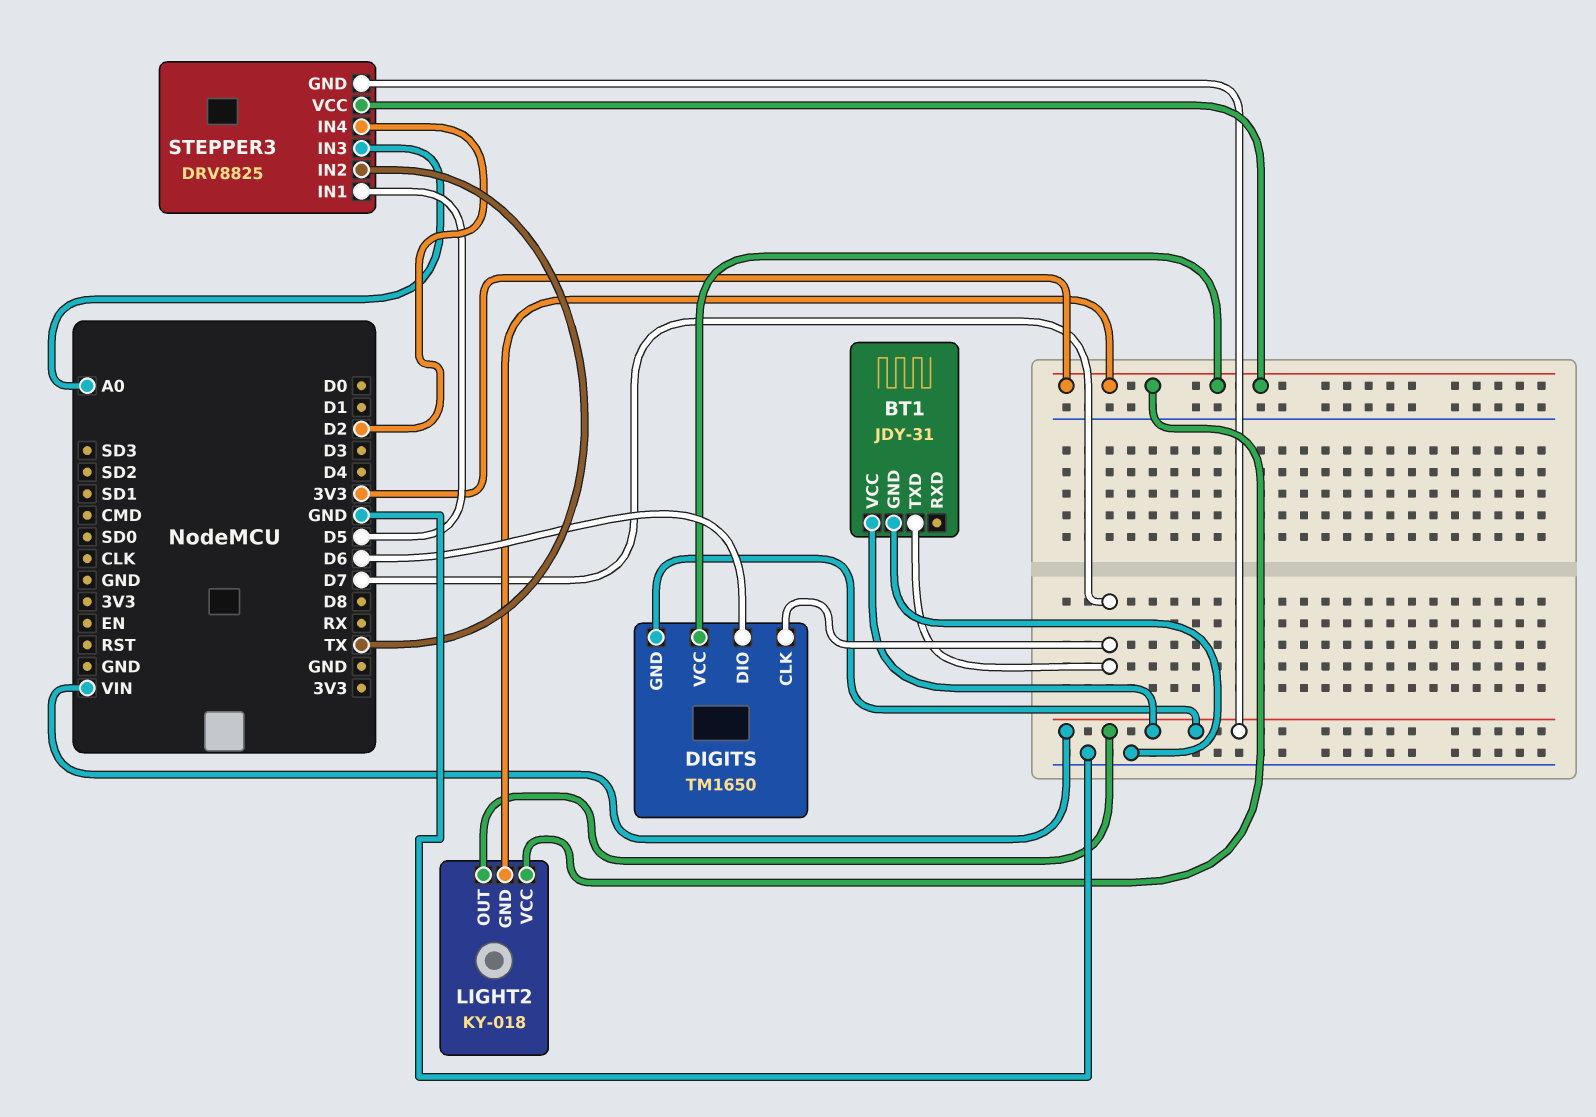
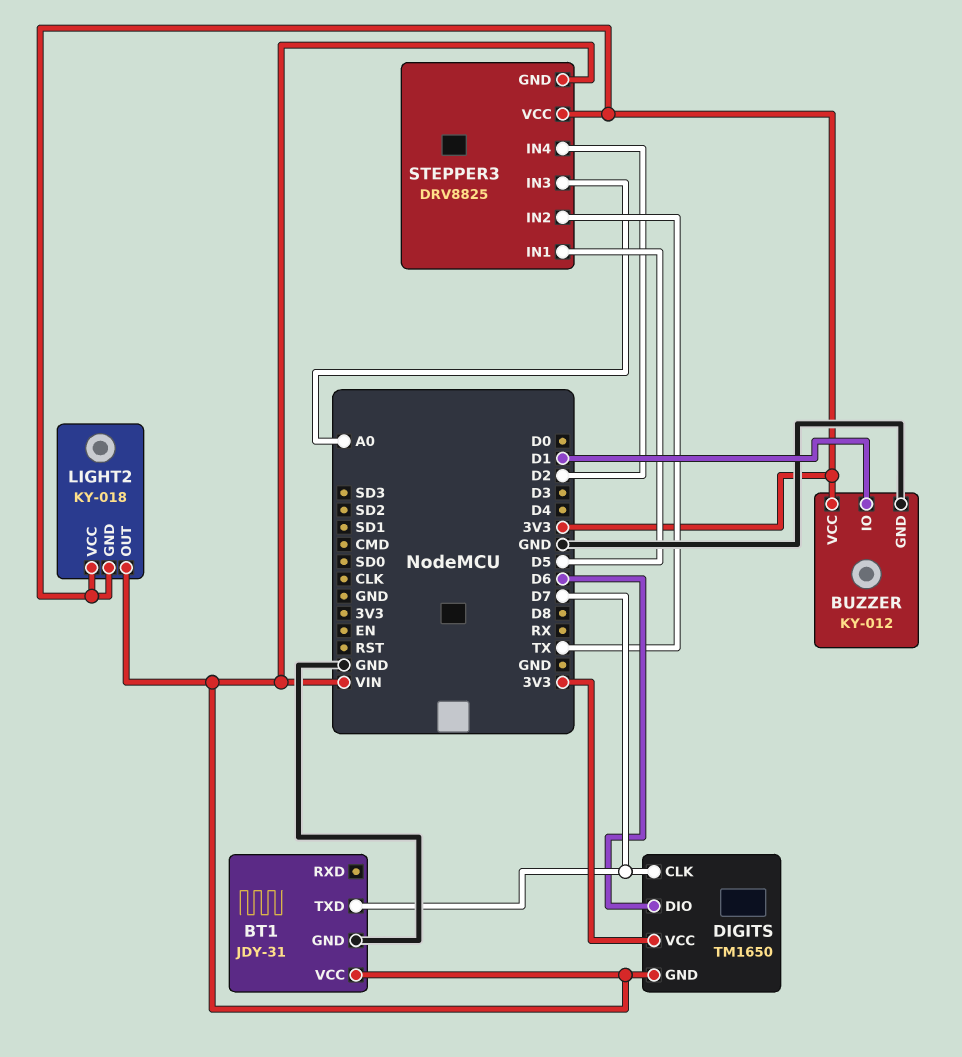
BUZZER: none -> KY-012
BUZZER pin GND: none -> GND
BUZZER pin IO: none -> D1
BUZZER pin VCC: none -> 3V3

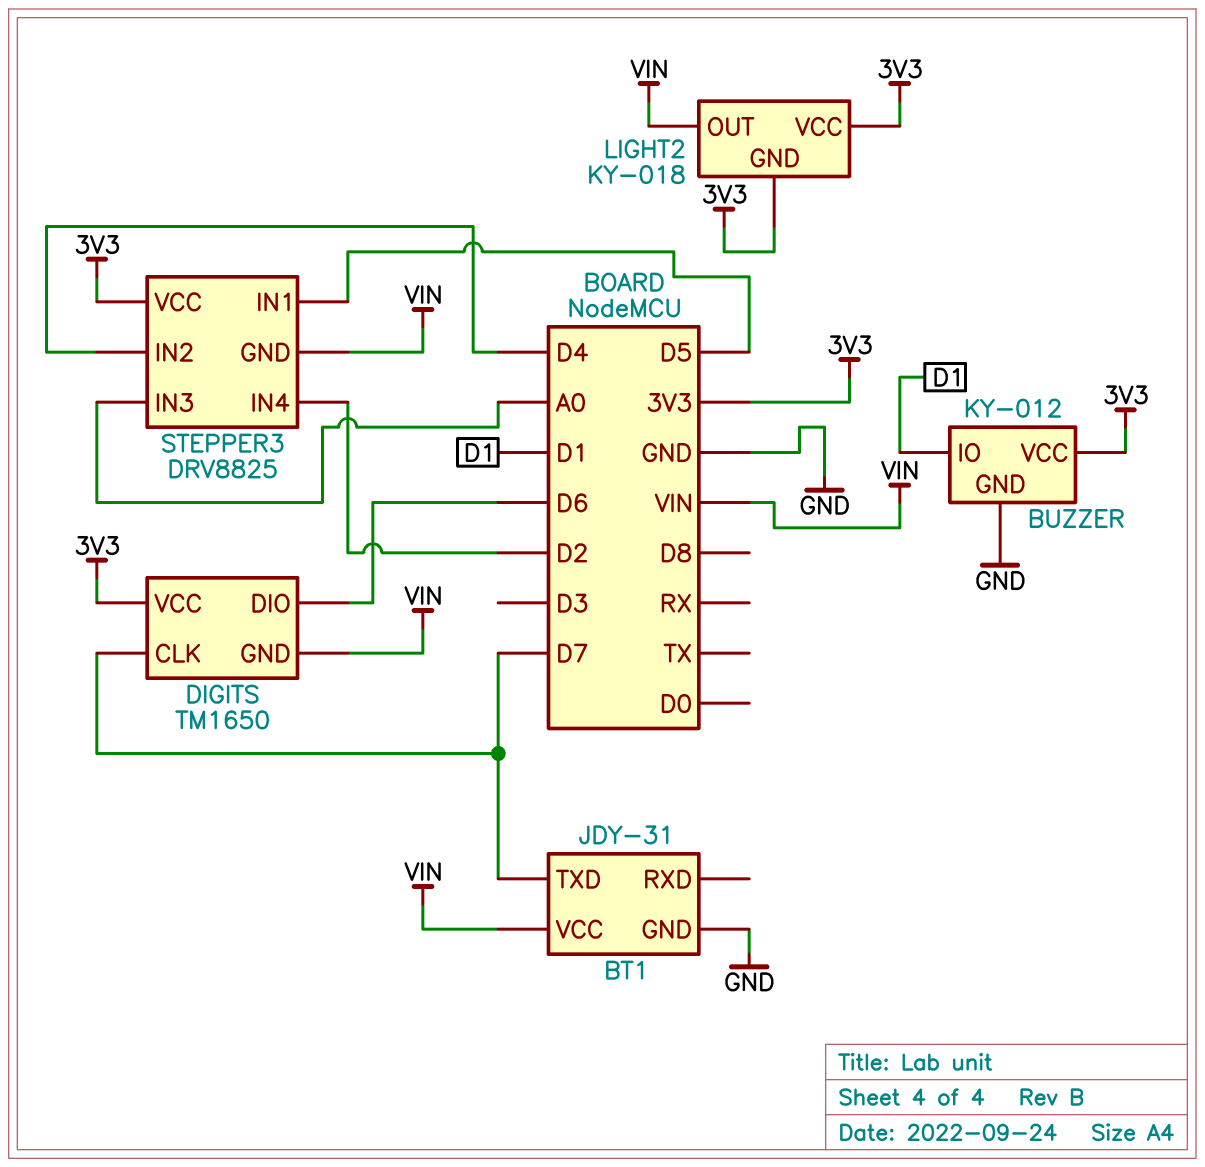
STEPPER3 pin IN2: TX -> D4

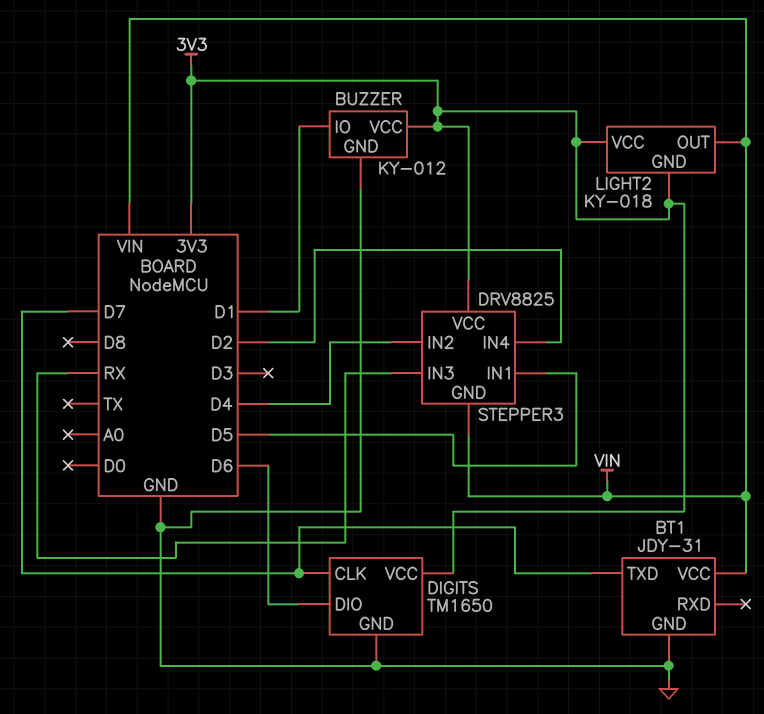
DIGITS pin GND: VIN -> GND
STEPPER3 pin IN3: A0 -> RX

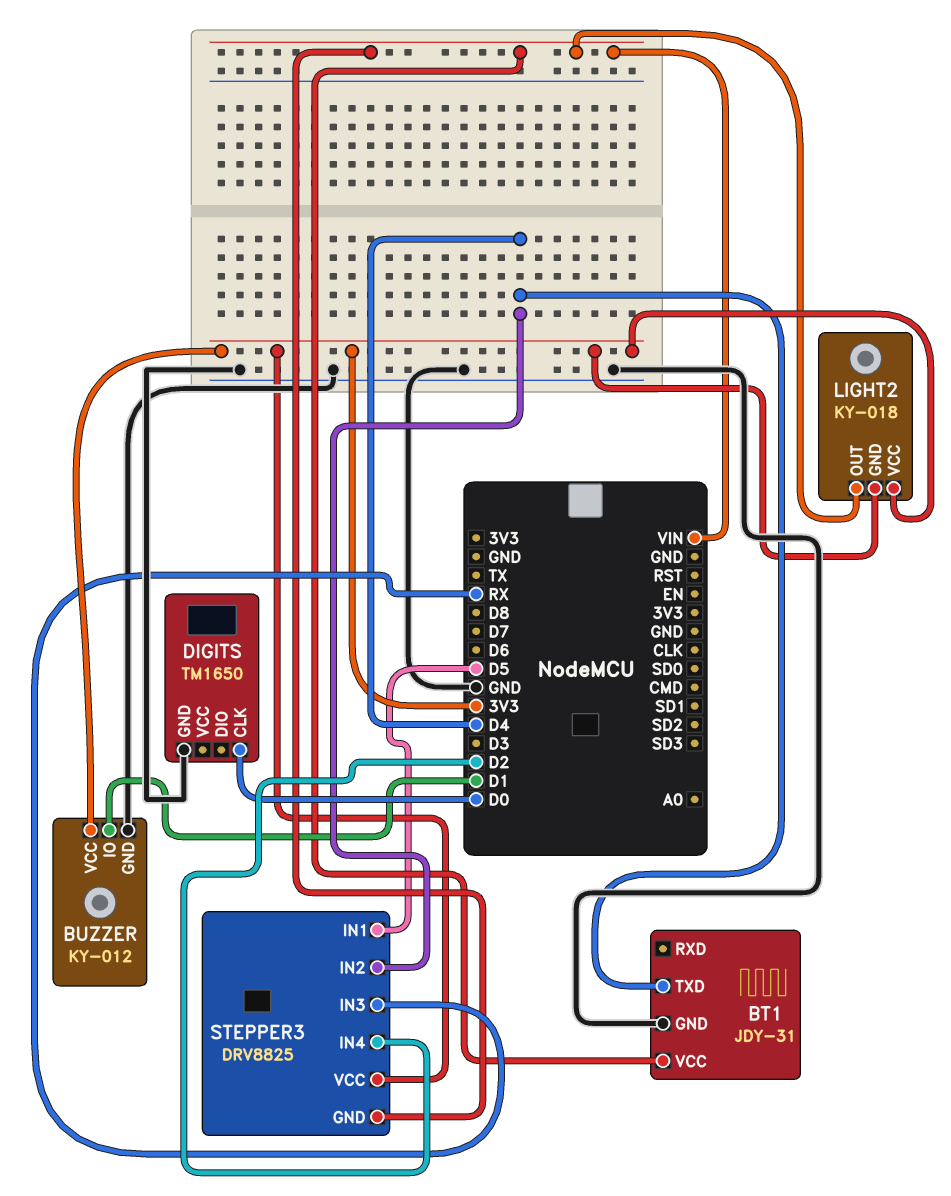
BT1 pin TXD: D7 -> D4
DIGITS pin CLK: D7 -> D0
DIGITS pin DIO: D6 -> none
DIGITS pin VCC: 3V3 -> none

